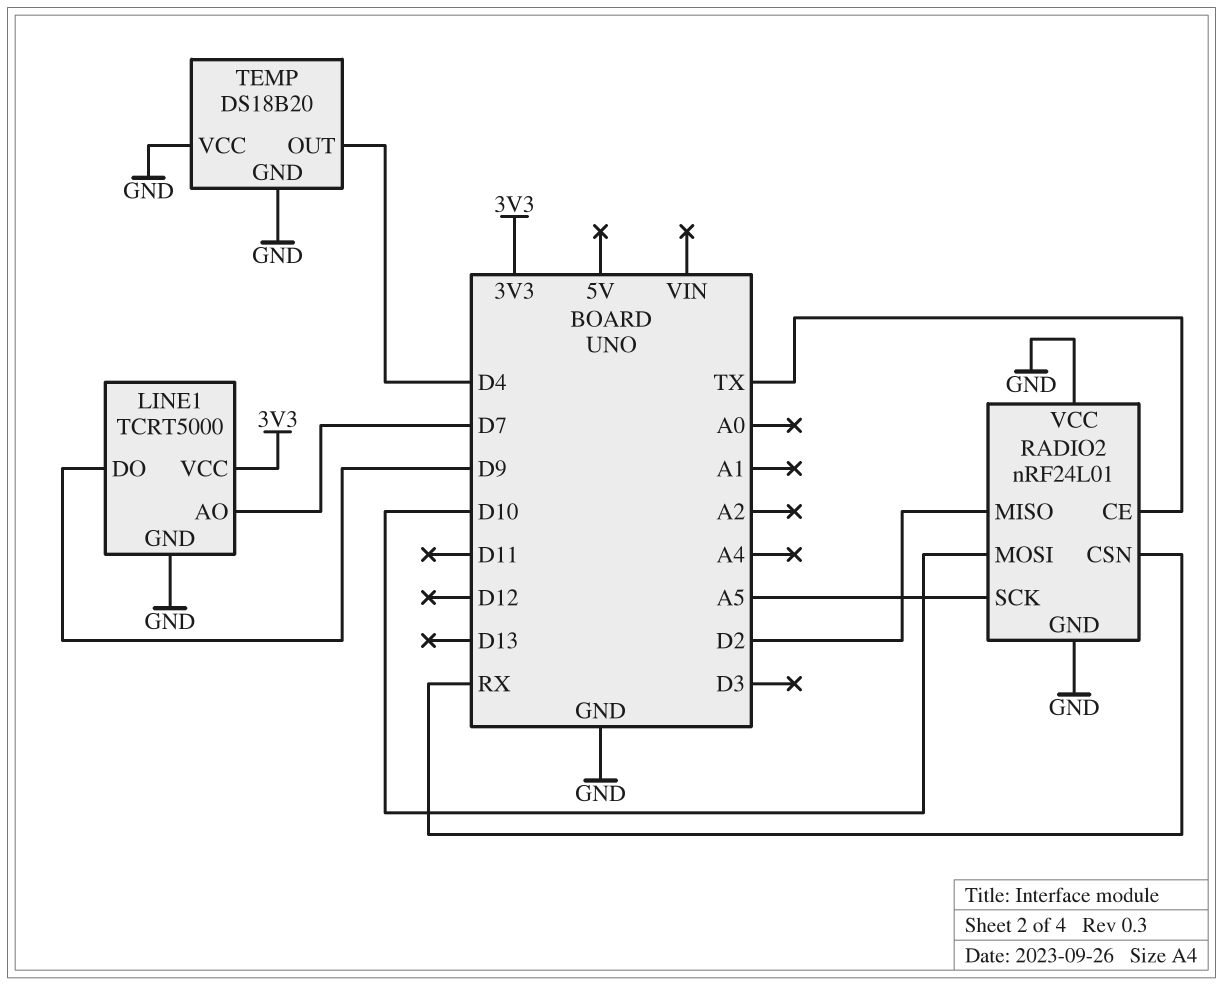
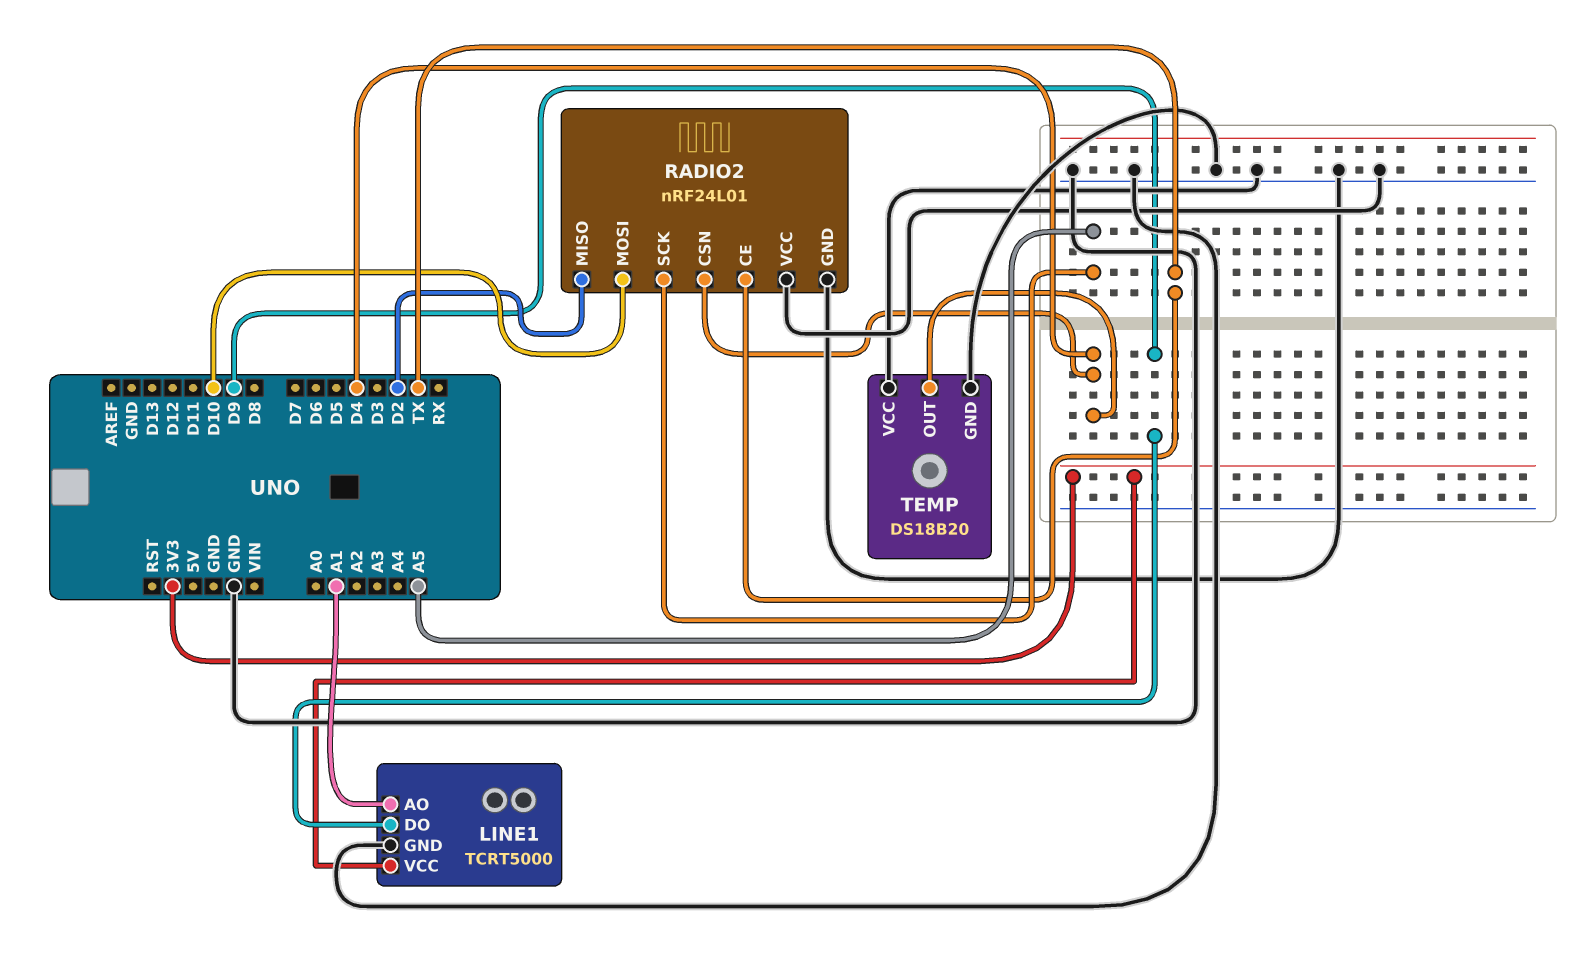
LINE1 pin AO: D7 -> A1
RADIO2 pin CSN: RX -> D4

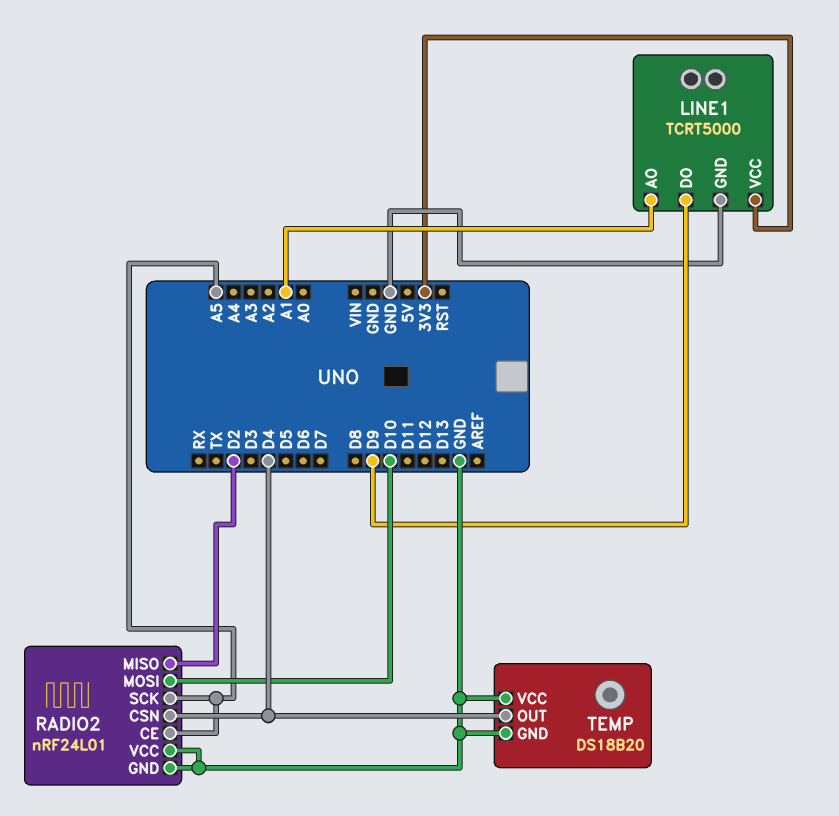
RADIO2 pin CE: TX -> A5

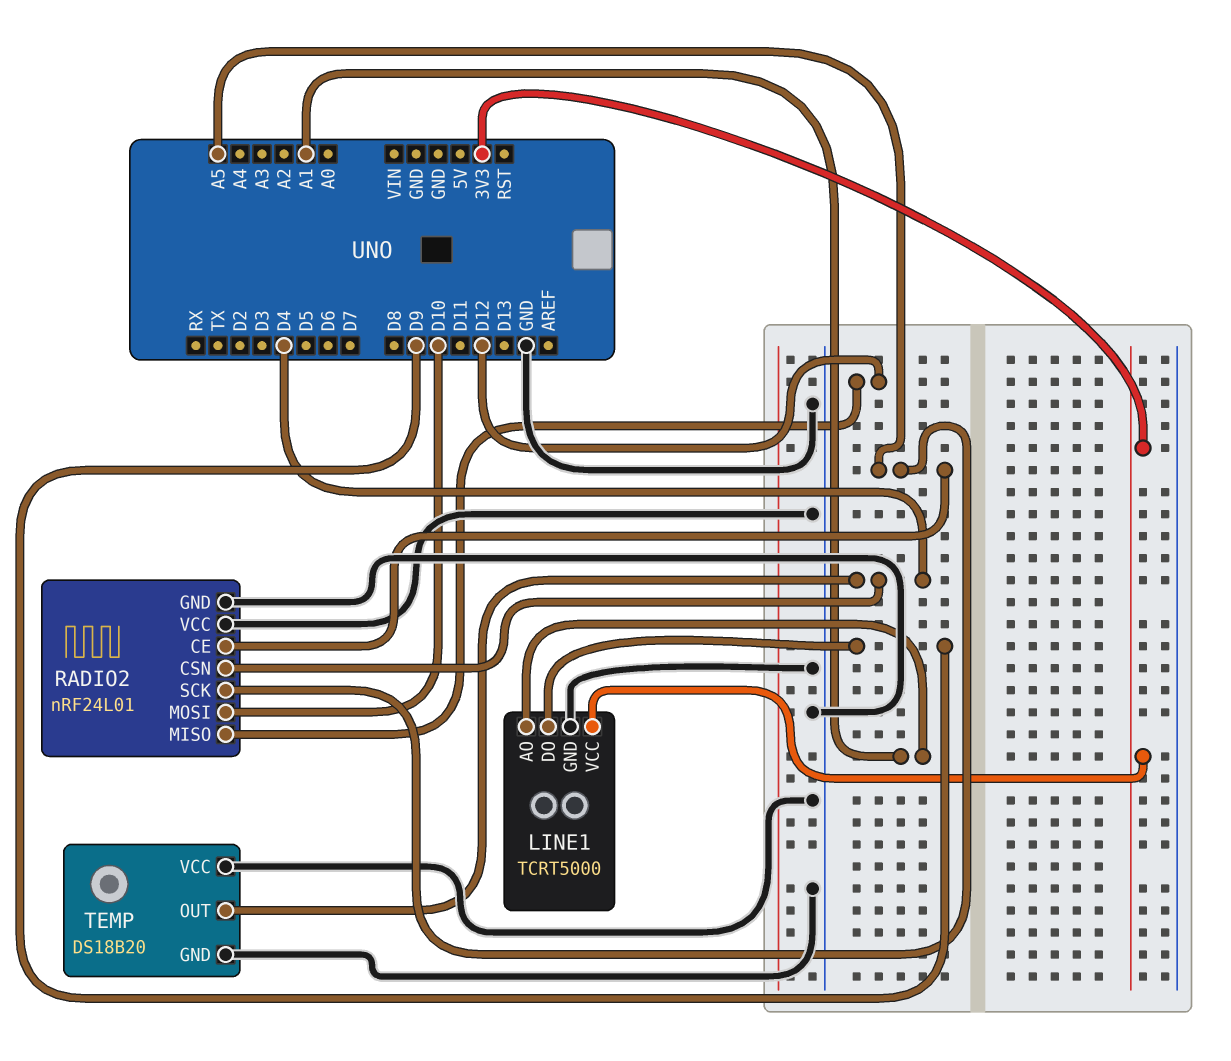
RADIO2 pin MISO: D2 -> D12

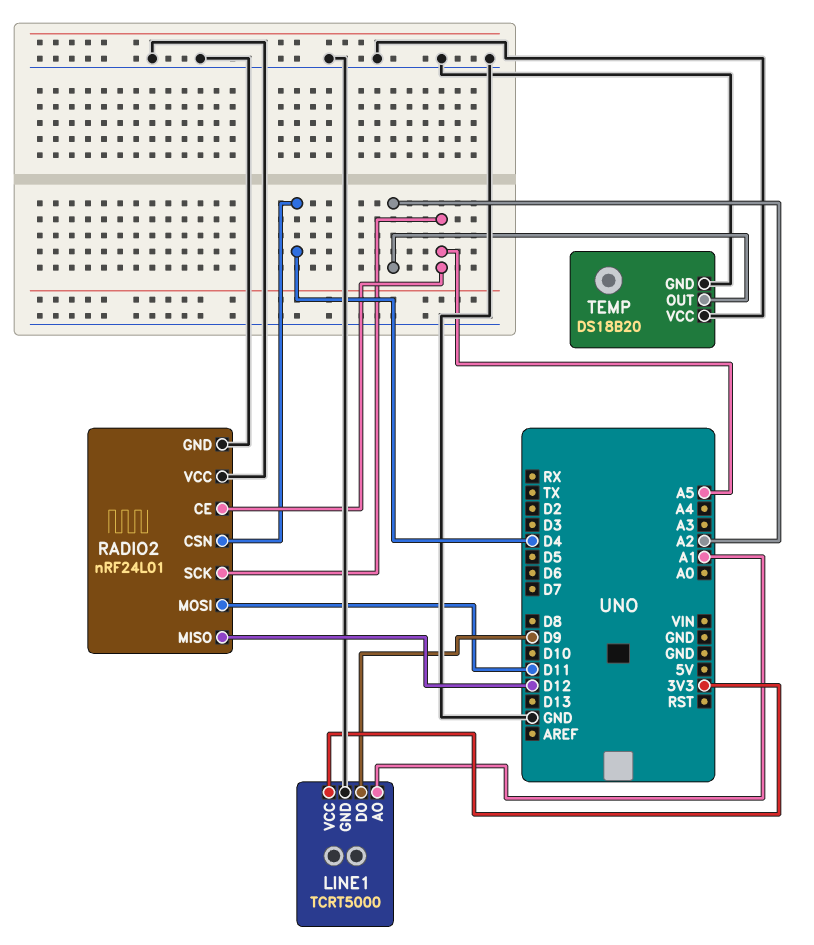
RADIO2 pin MOSI: D10 -> D11
TEMP pin OUT: D4 -> A2

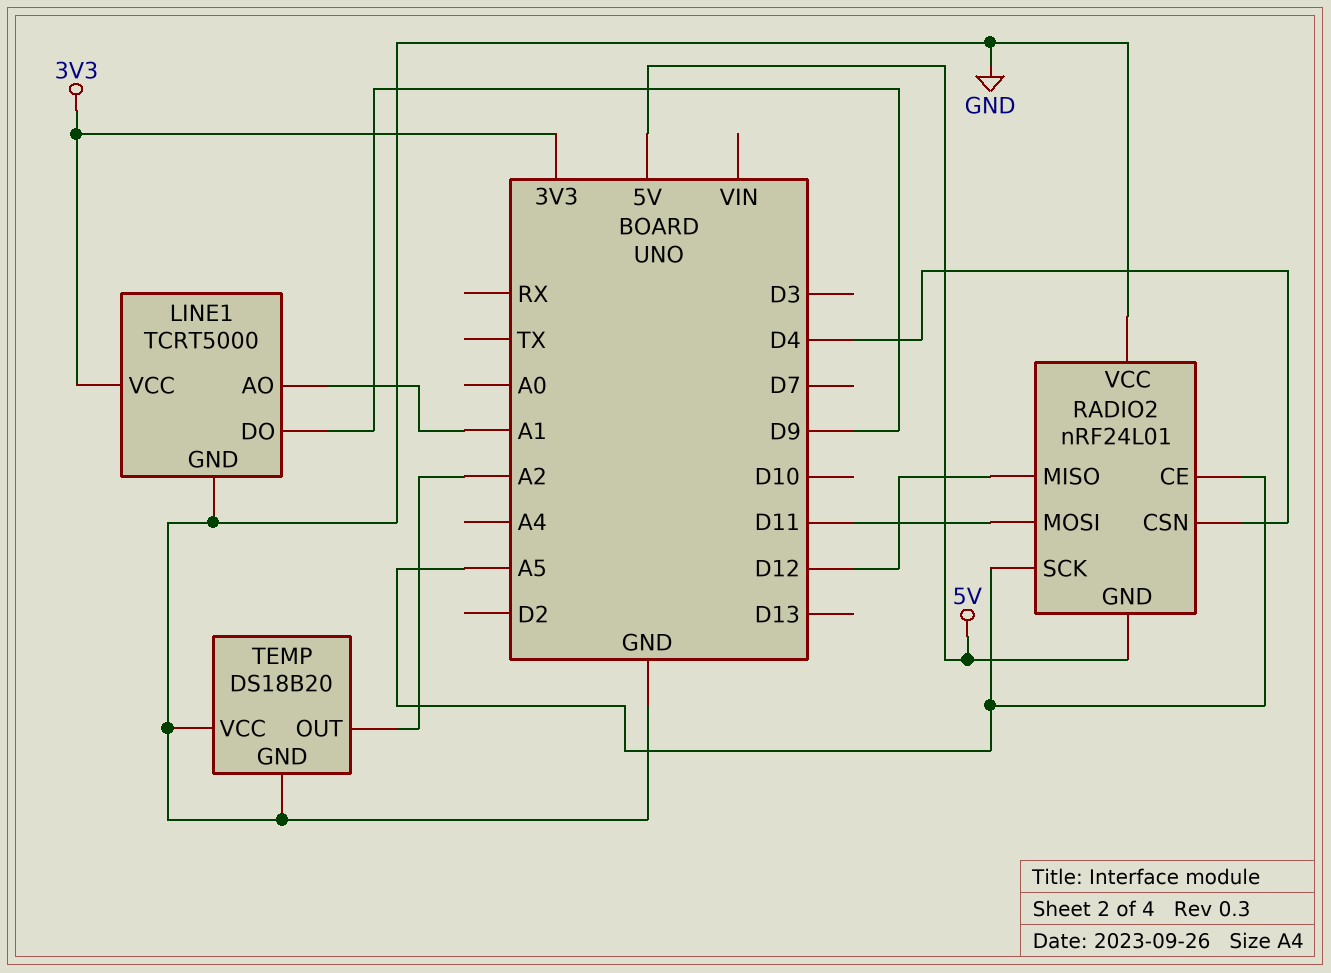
RADIO2 pin GND: GND -> 5V

